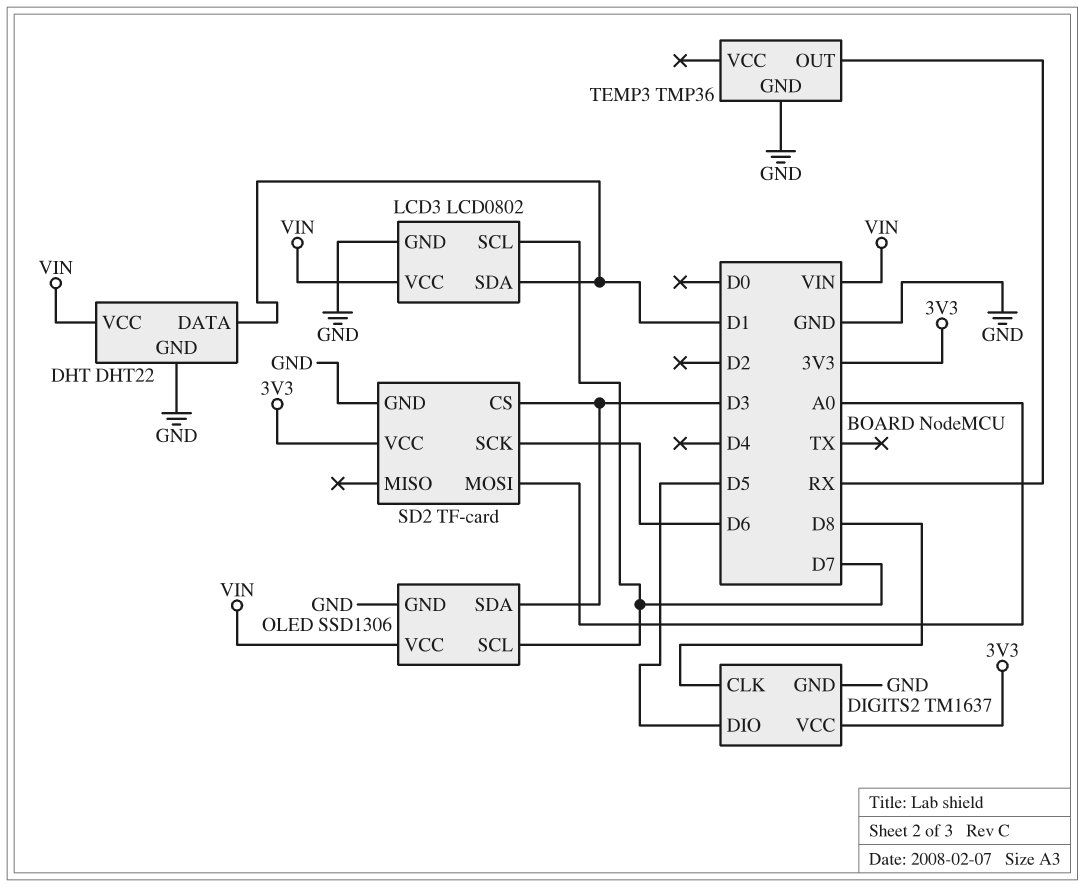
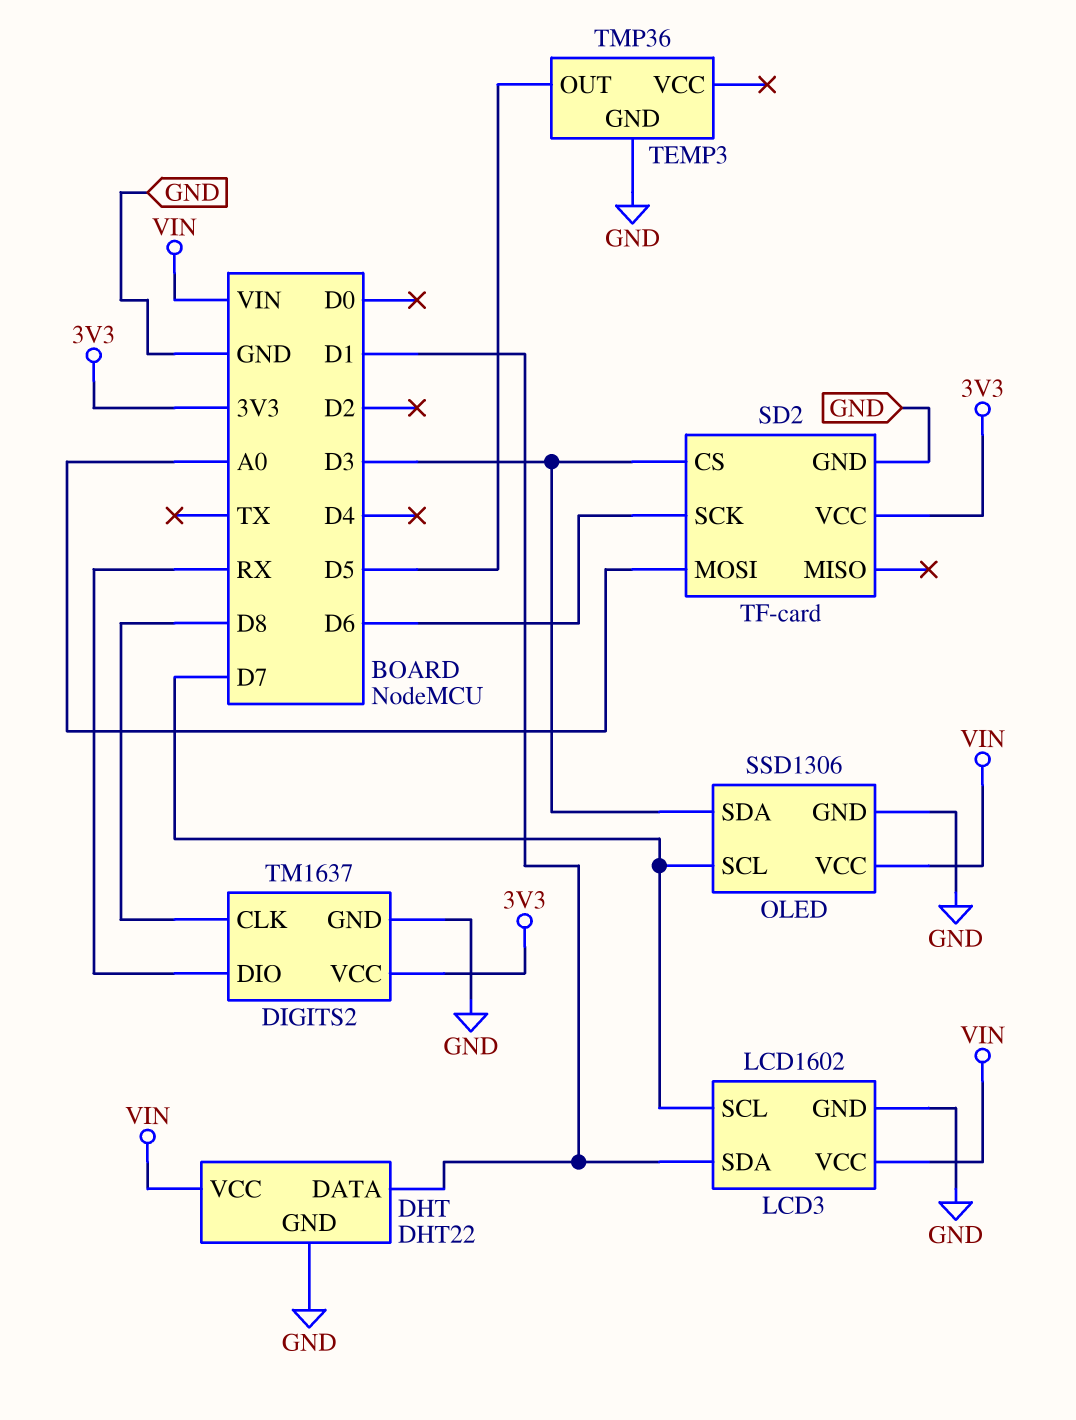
DIGITS2 pin DIO: D5 -> RX
LCD3: LCD0802 -> LCD1602
TEMP3 pin OUT: RX -> D5

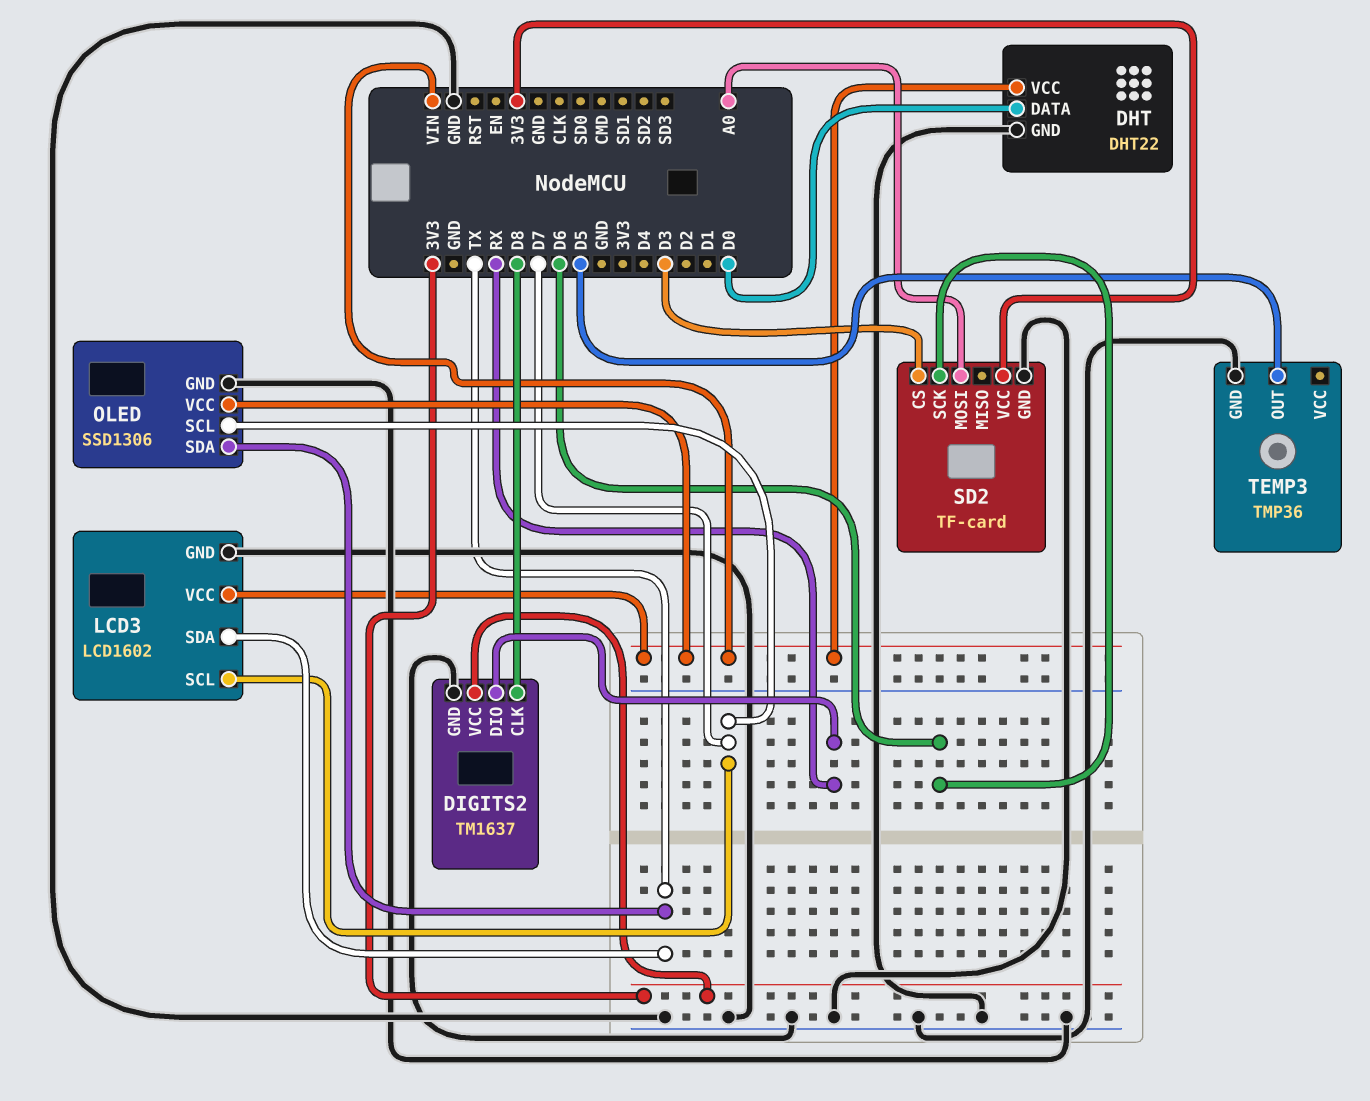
DHT pin DATA: D1 -> D0
LCD3 pin SDA: D1 -> TX
OLED pin SDA: D3 -> TX

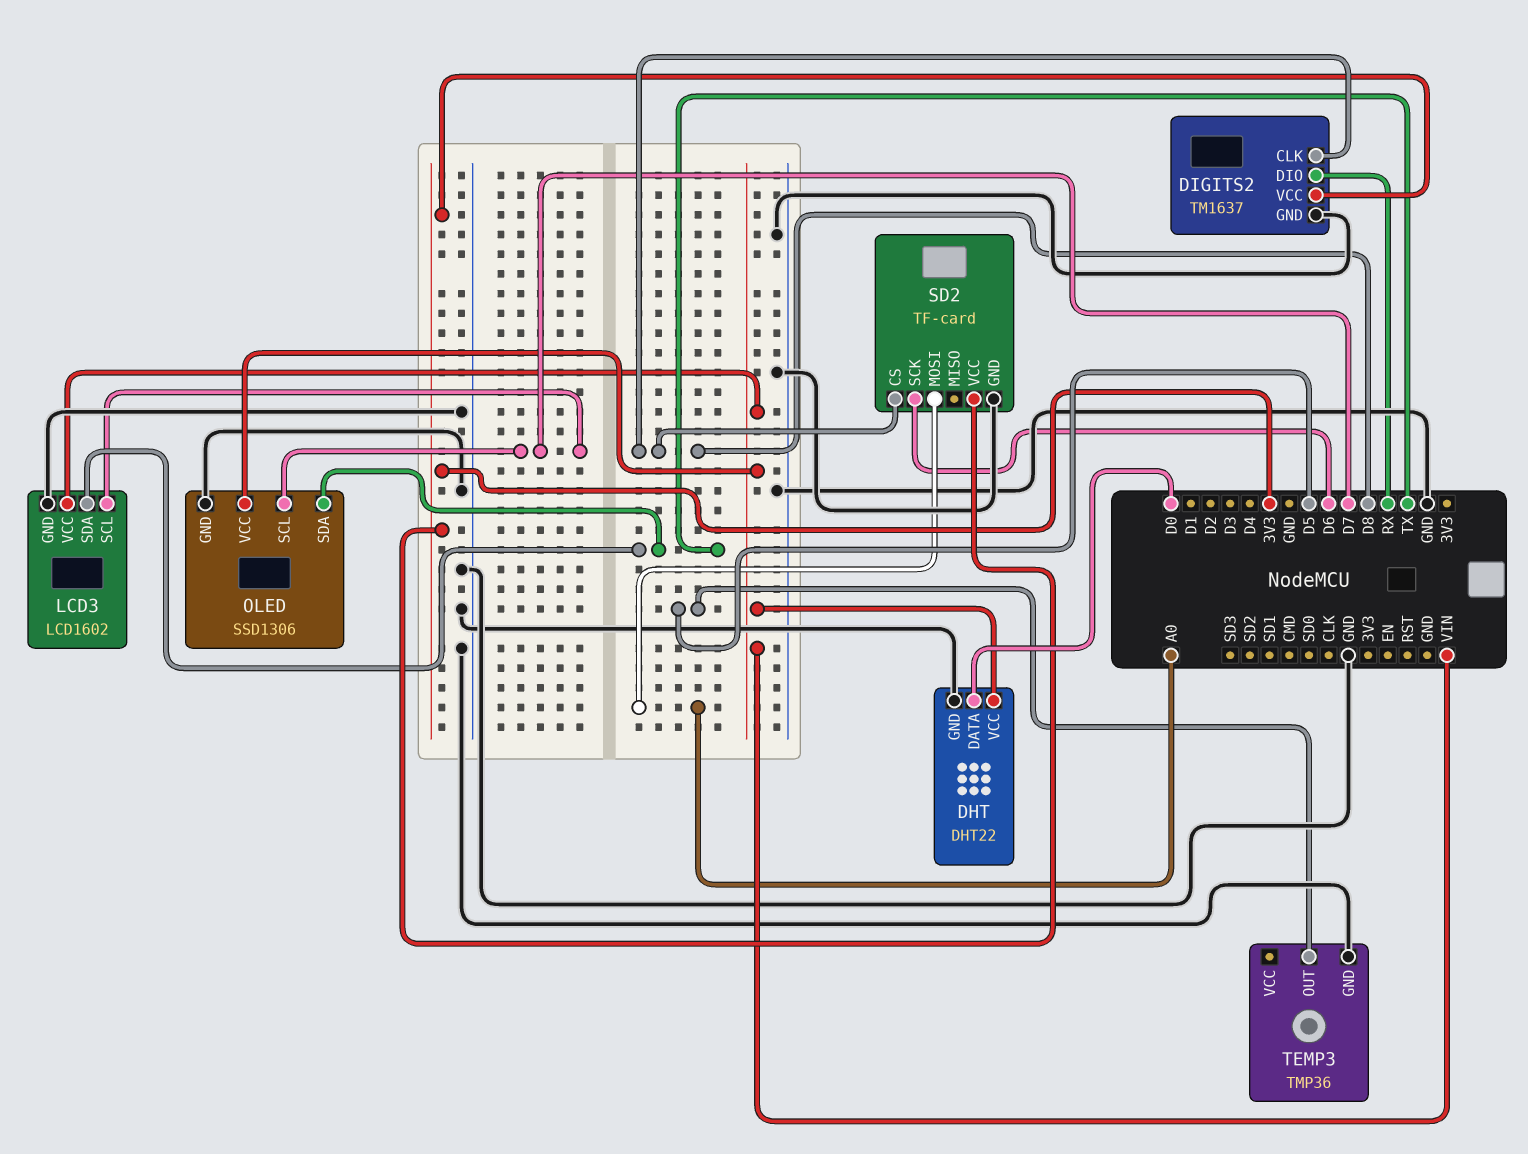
SD2 pin CS: D3 -> D8

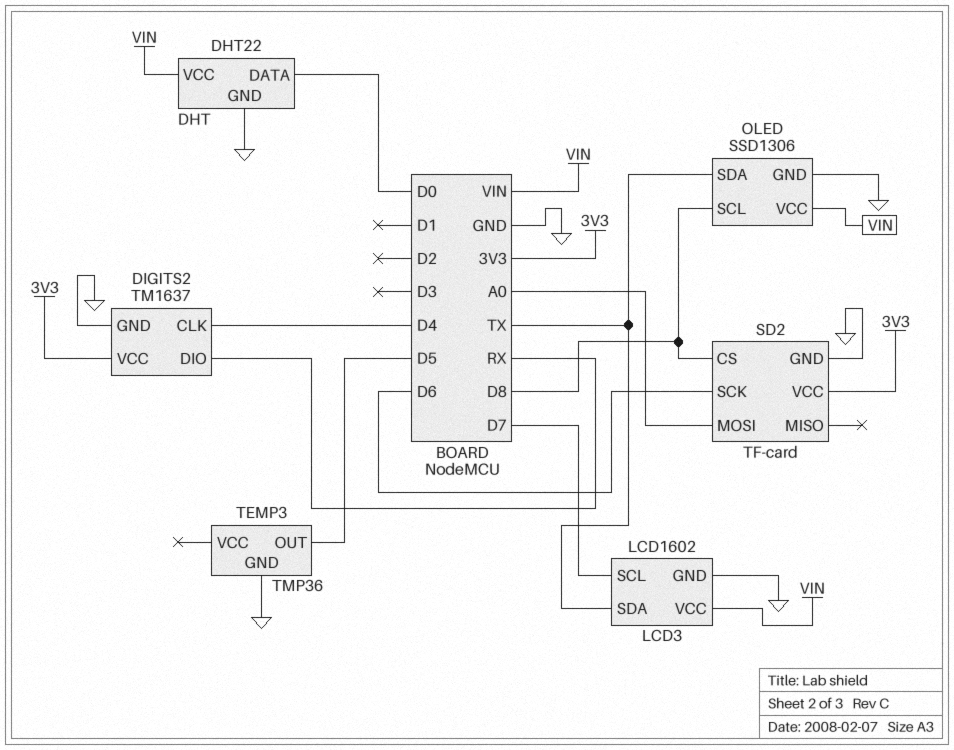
DIGITS2 pin CLK: D8 -> D4
OLED pin SCL: D7 -> D8

